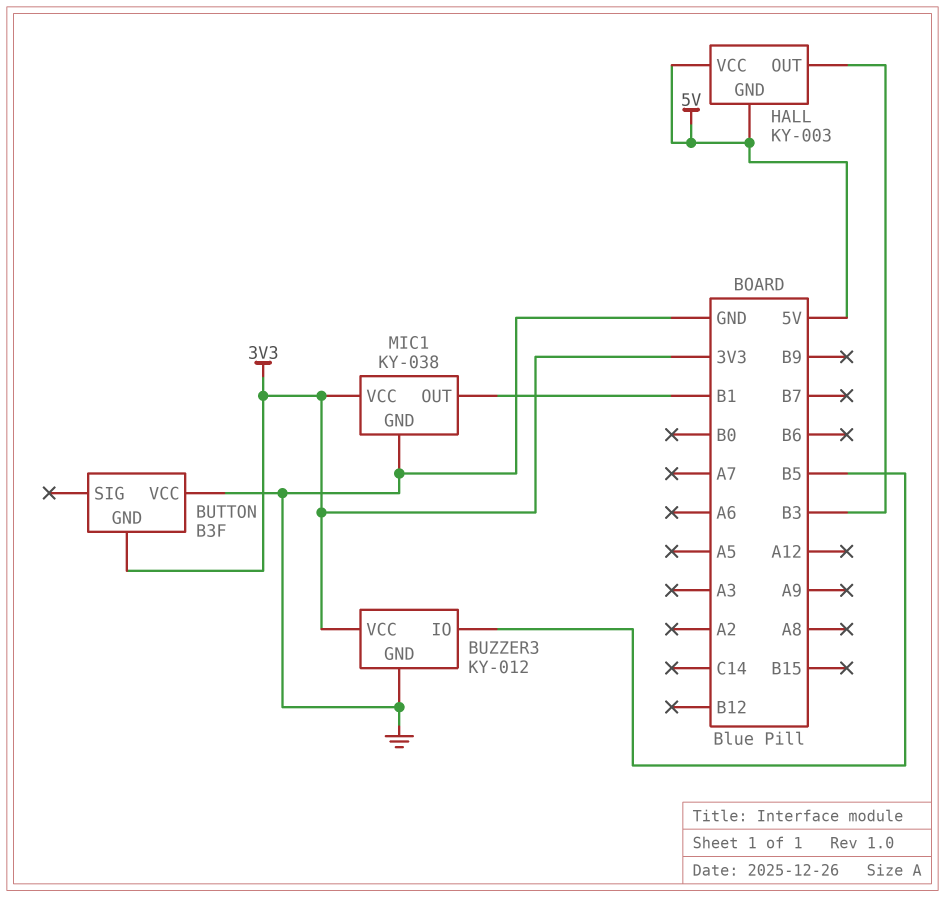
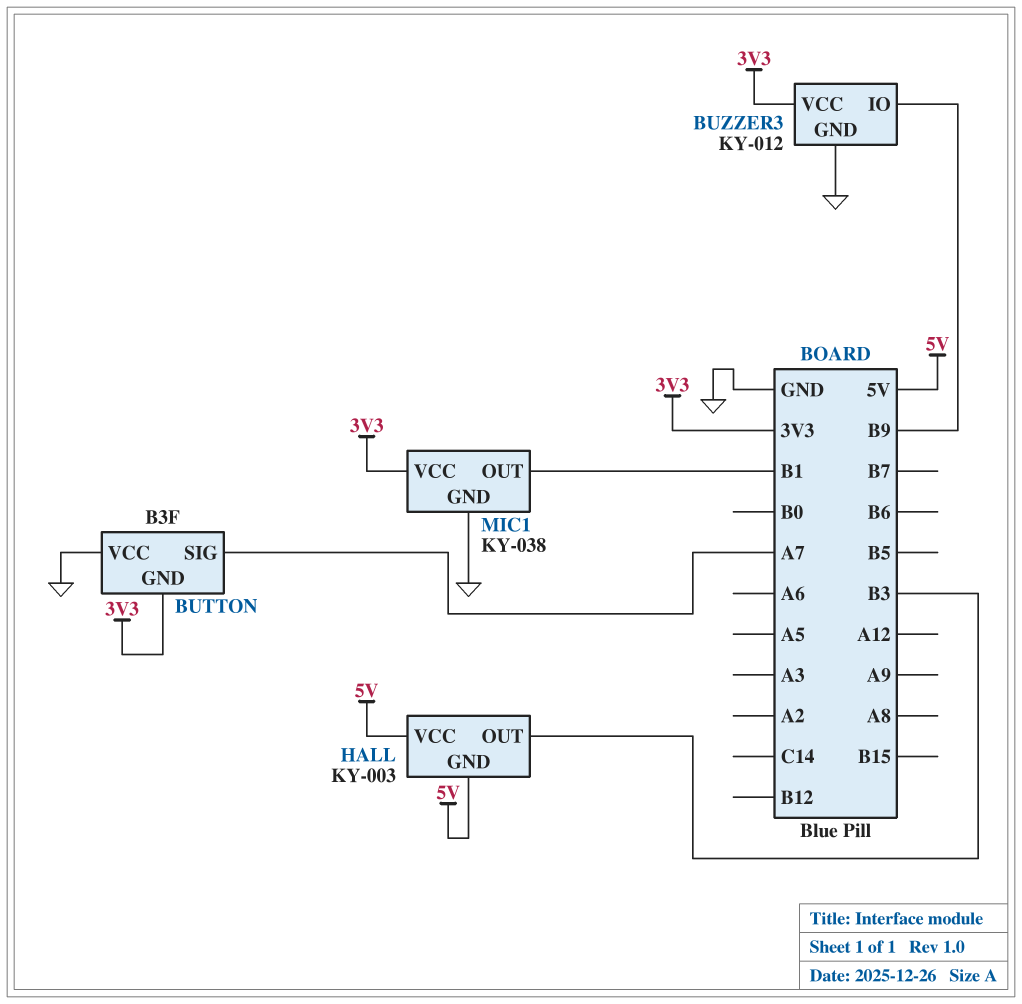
BUTTON pin SIG: none -> A7
BUZZER3 pin IO: B5 -> B9

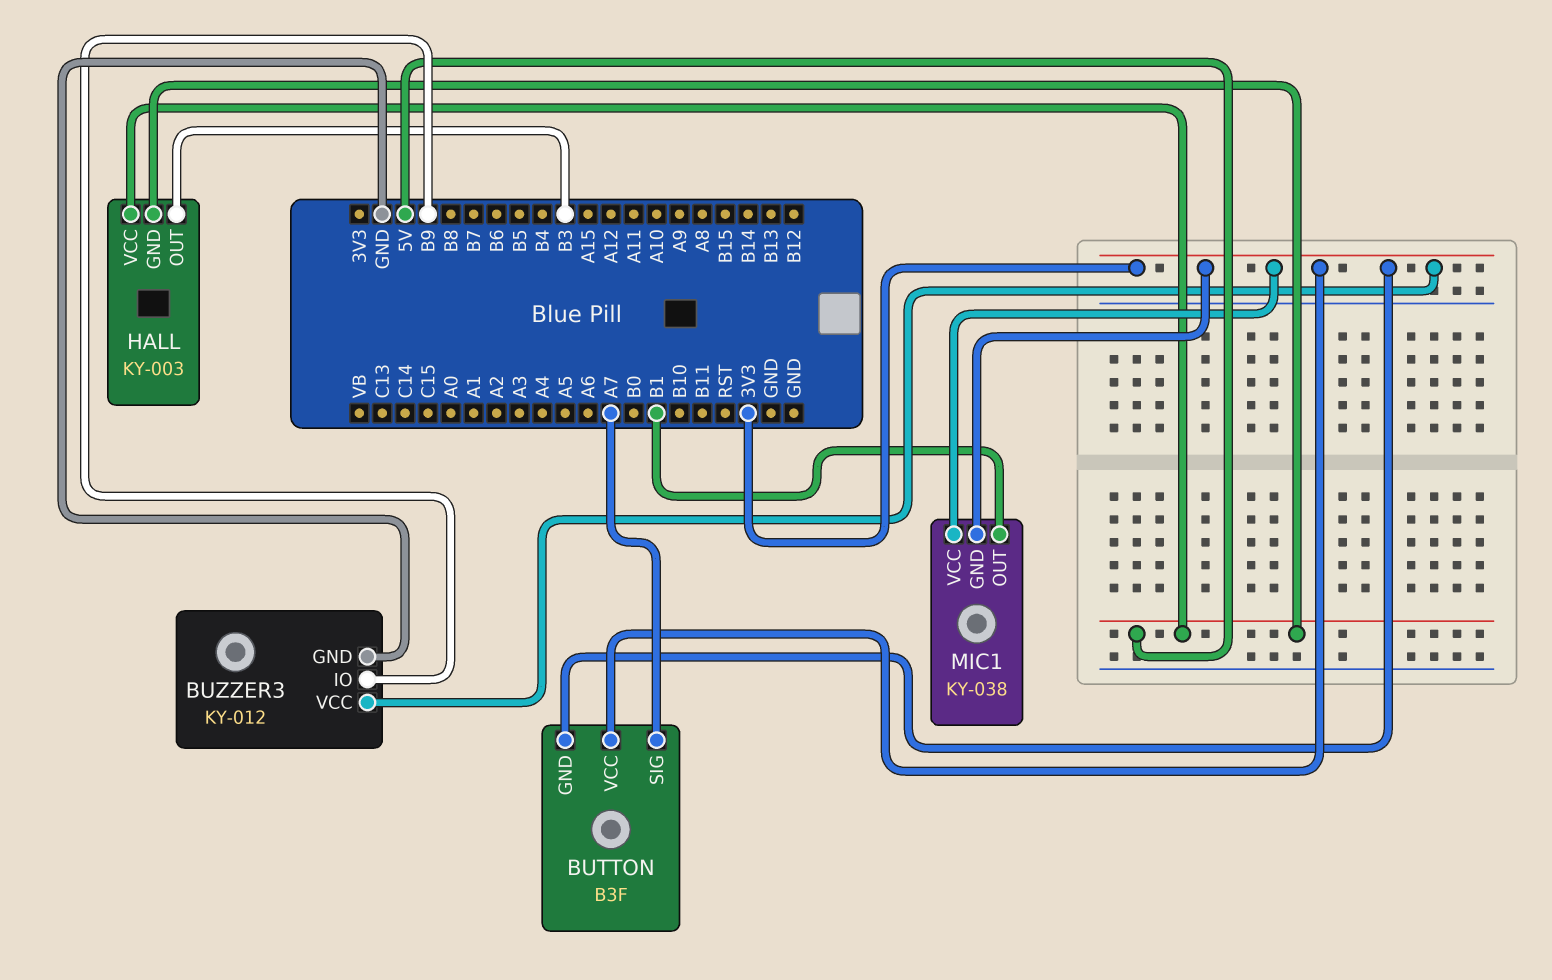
BUTTON pin VCC: GND -> 3V3
MIC1 pin GND: GND -> 3V3

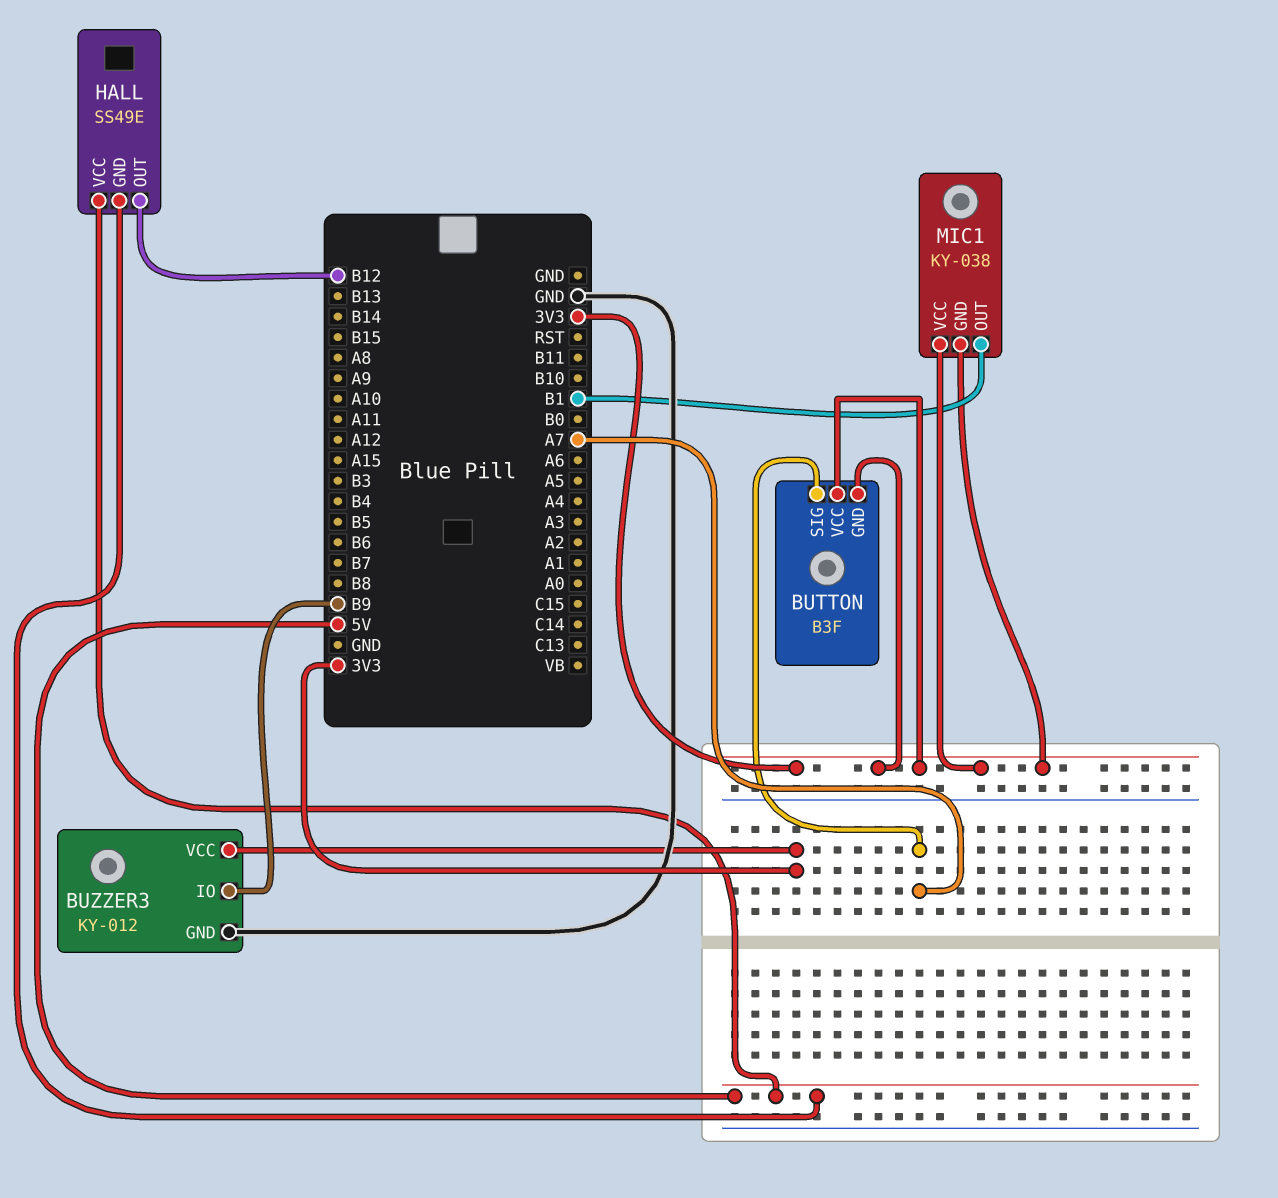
HALL: KY-003 -> SS49E
HALL pin OUT: B3 -> B12

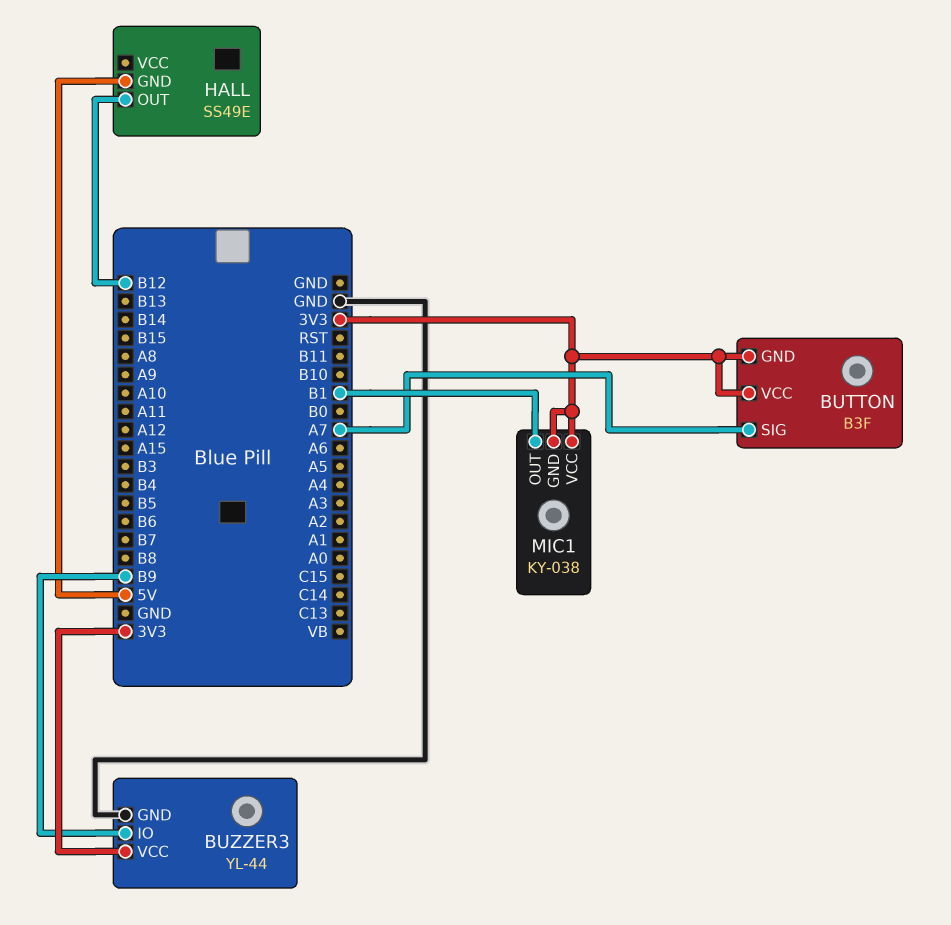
BUZZER3: KY-012 -> YL-44
HALL pin VCC: 5V -> none

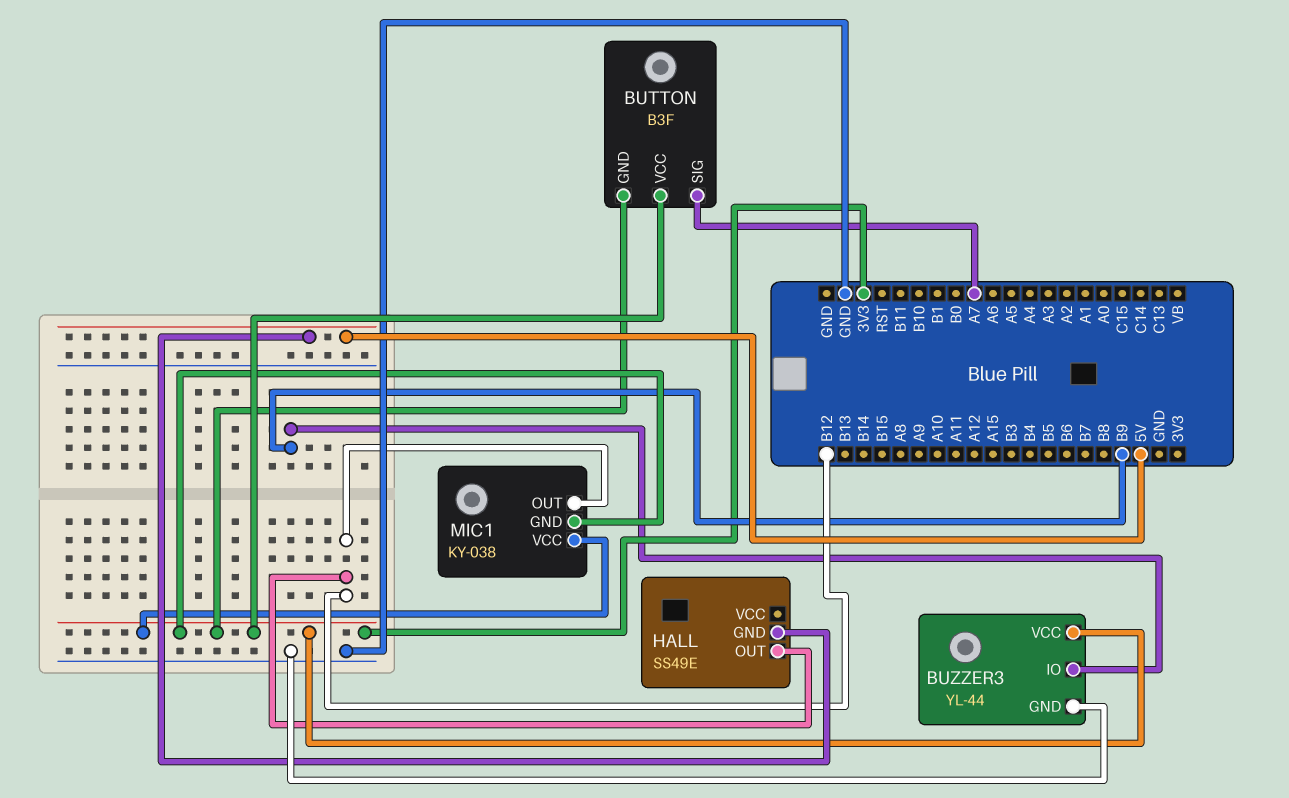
MIC1 pin OUT: B1 -> B12

